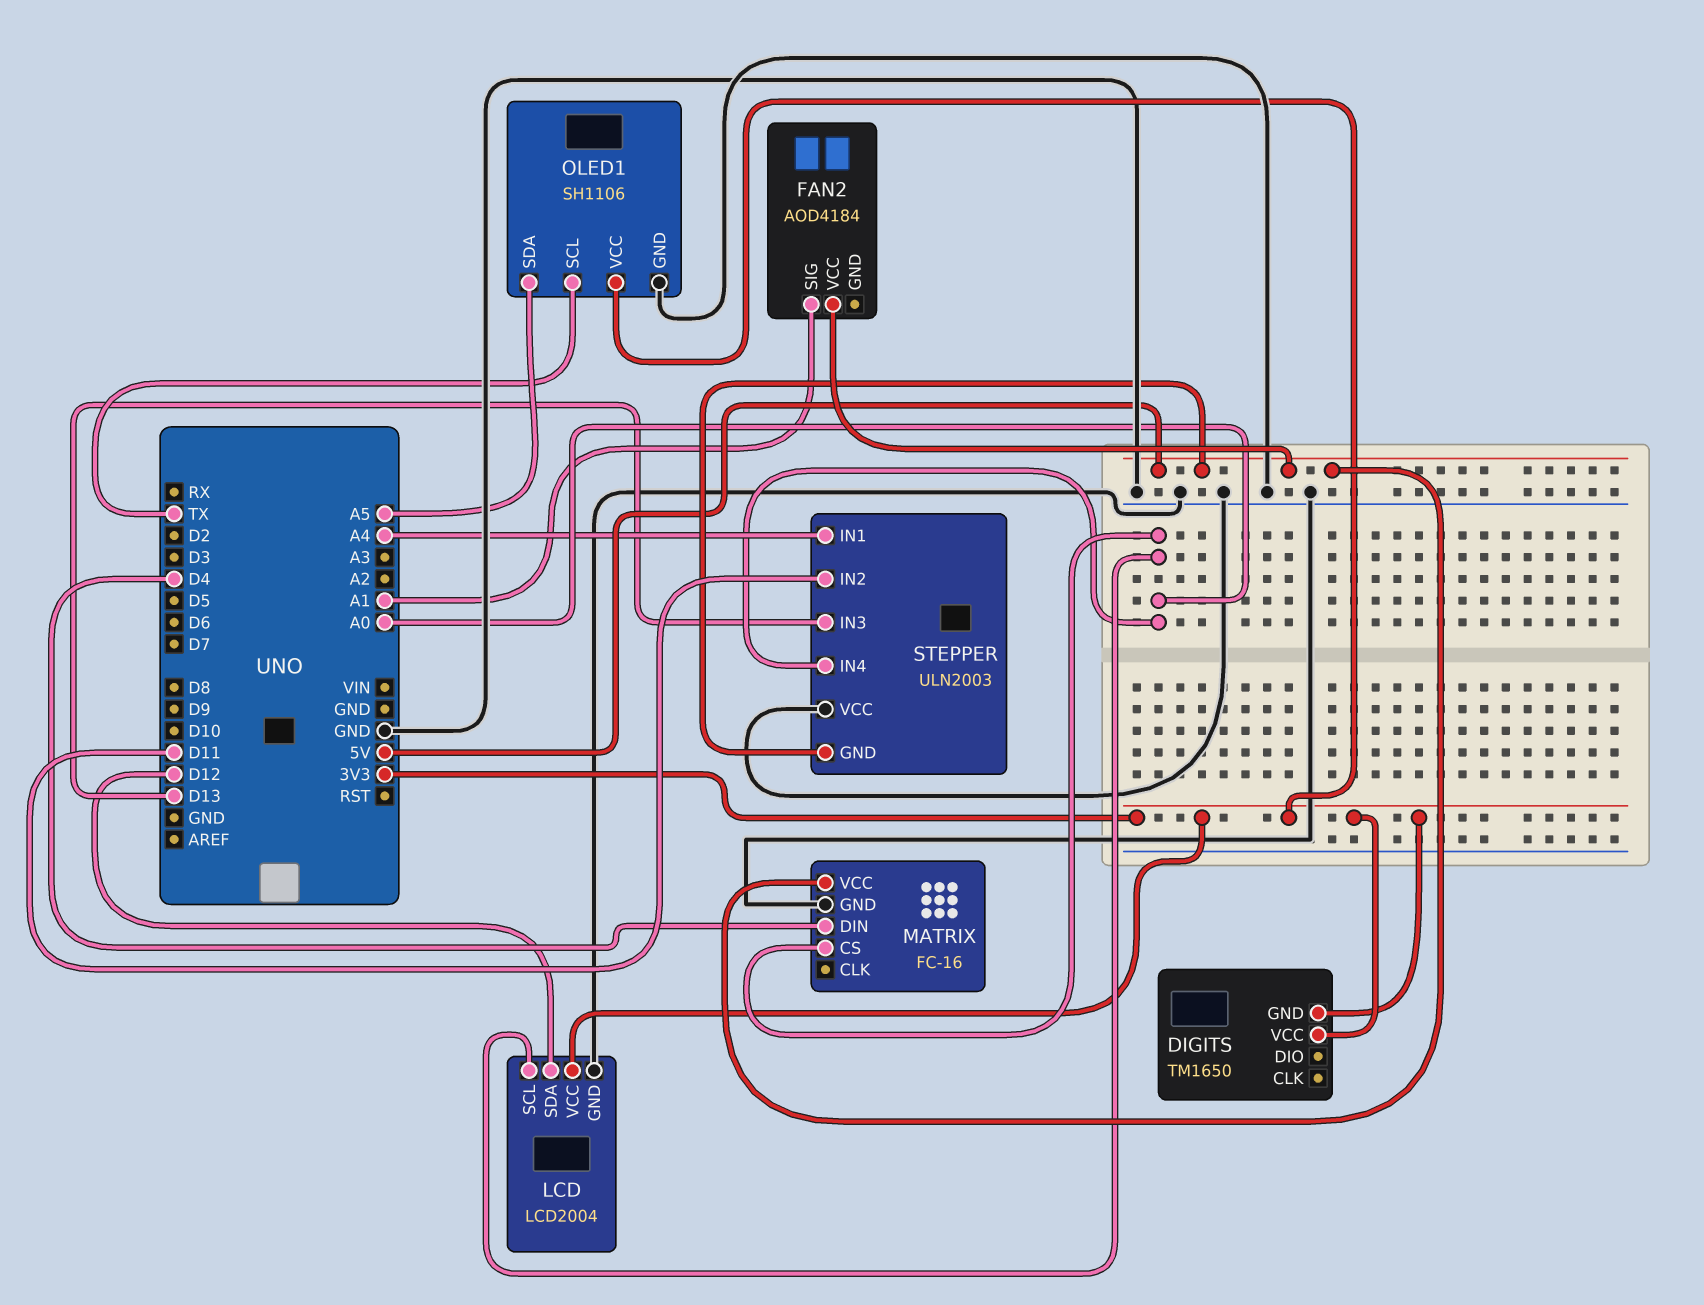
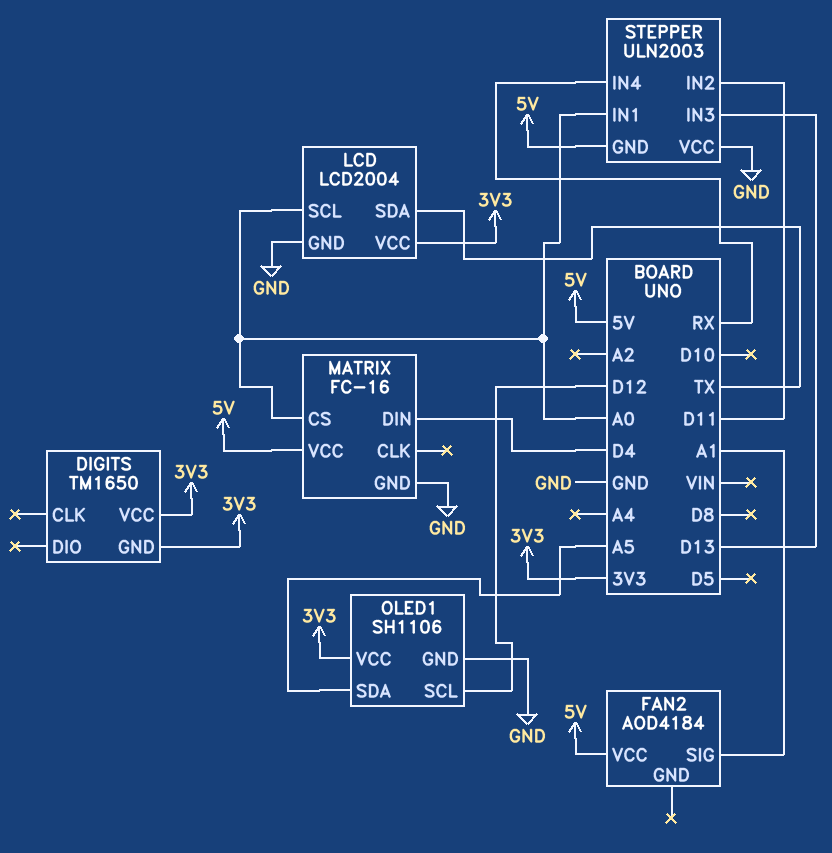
LCD pin SDA: D12 -> TX
OLED1 pin SCL: TX -> D12
STEPPER pin IN1: A4 -> A0
STEPPER pin IN4: A0 -> RX

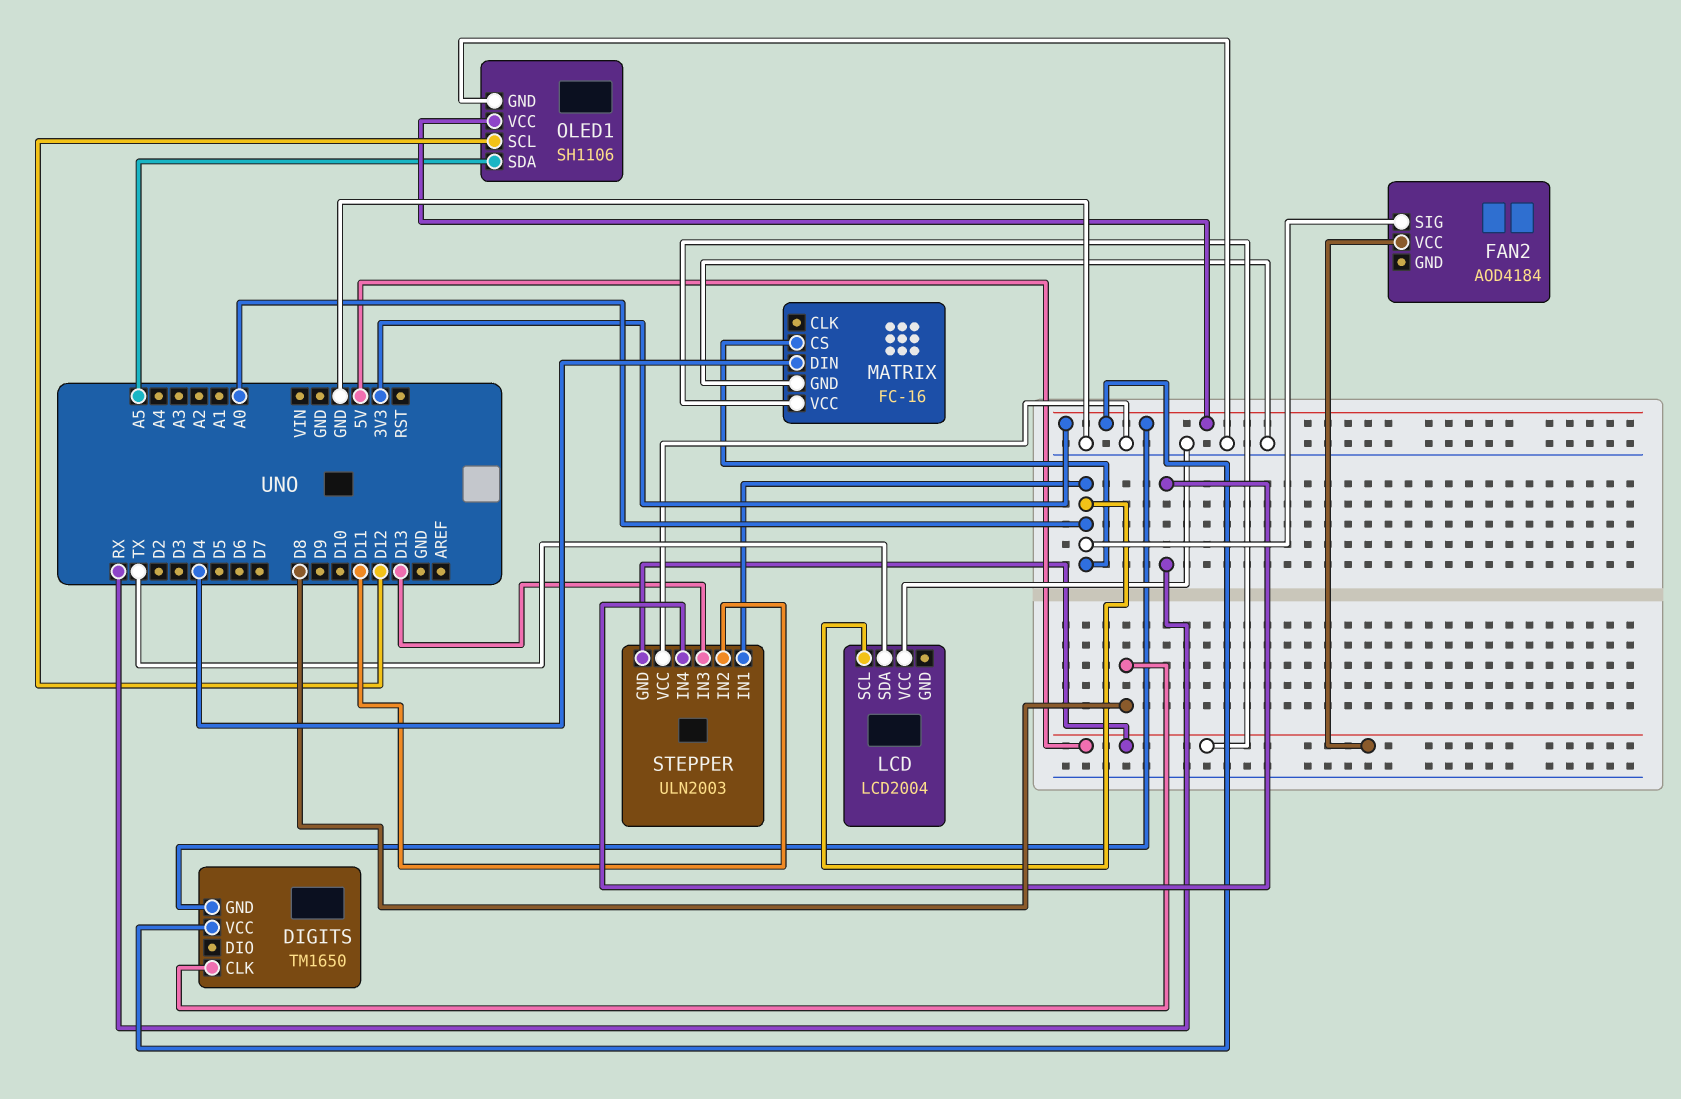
DIGITS pin CLK: none -> D8
FAN2 pin SIG: A1 -> A0
LCD pin GND: GND -> none
LCD pin VCC: 3V3 -> GND

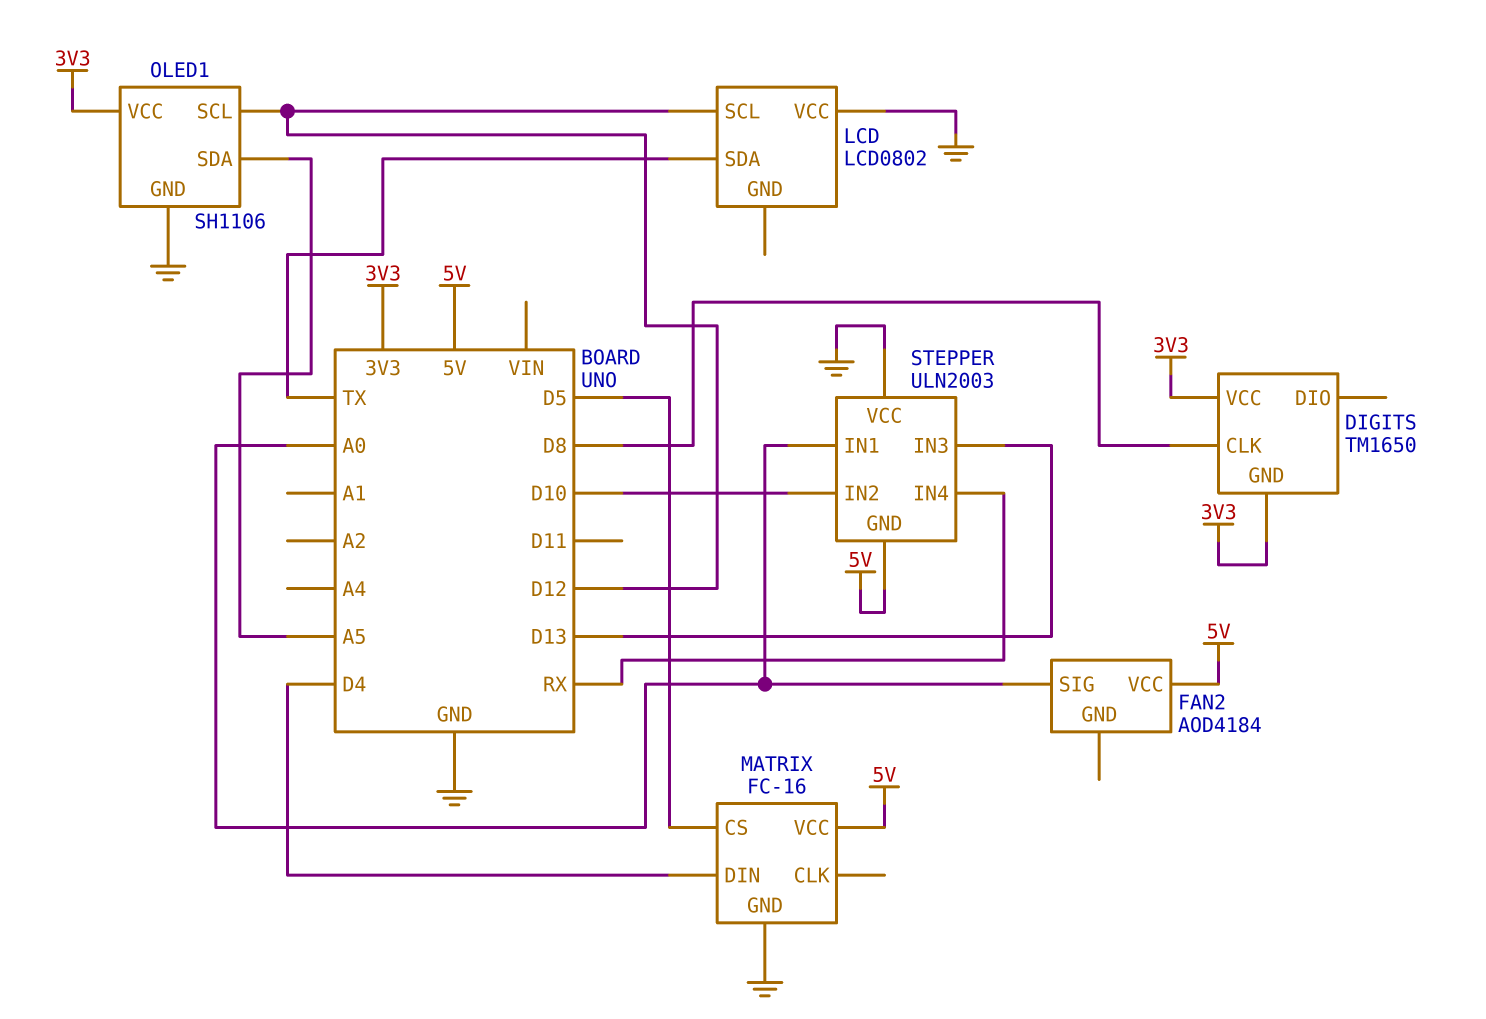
LCD: LCD2004 -> LCD0802
LCD pin SCL: A0 -> D12
MATRIX pin CS: A0 -> D5
STEPPER pin IN2: D11 -> D10

